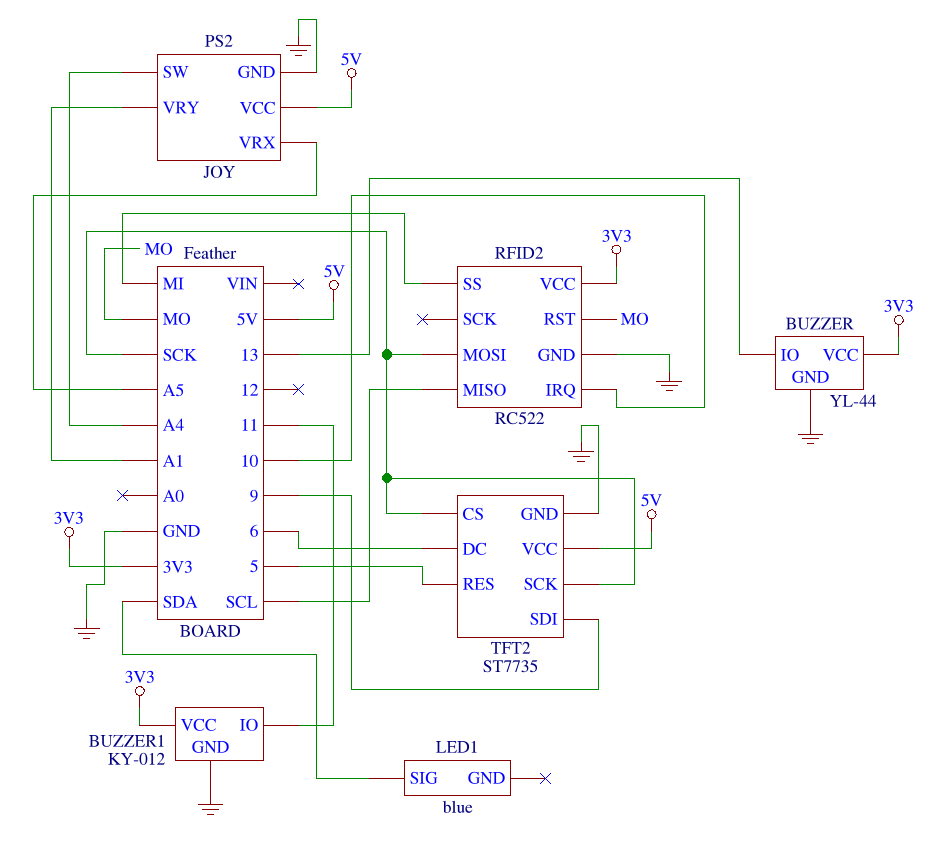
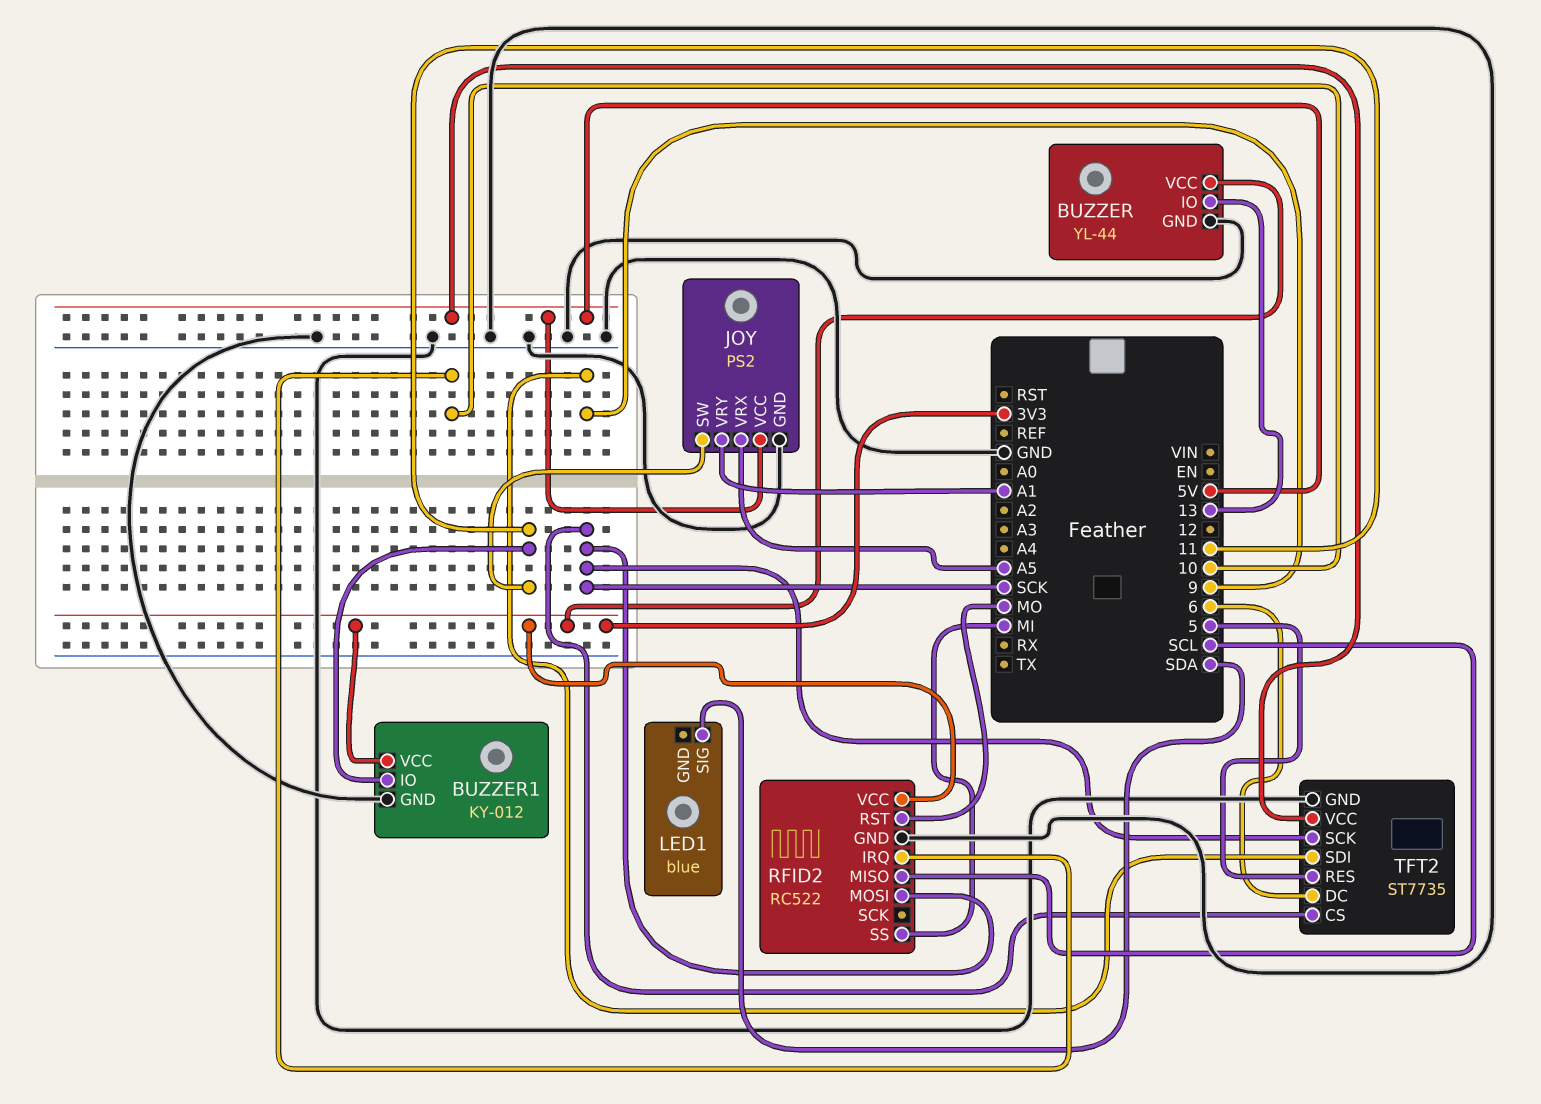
JOY pin SW: A4 -> 11

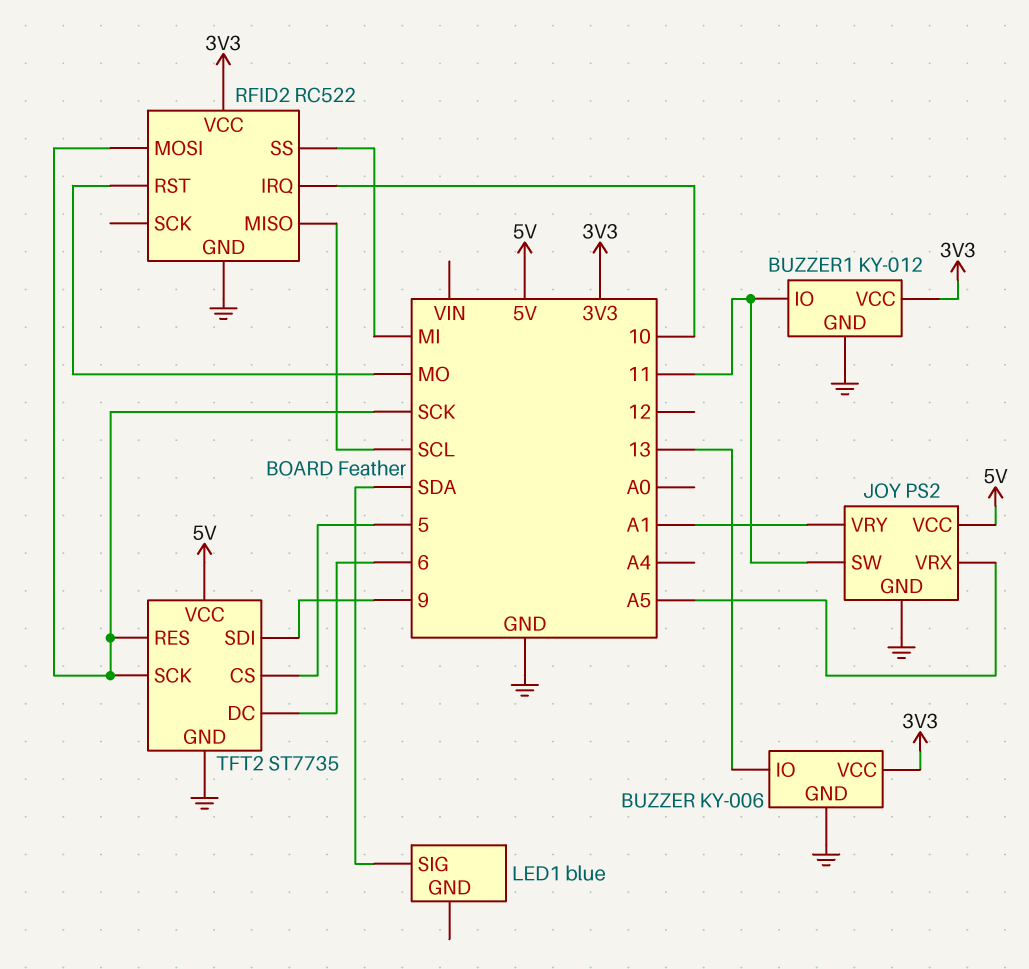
BUZZER: YL-44 -> KY-006
TFT2 pin CS: SCK -> 5
TFT2 pin RES: 5 -> SCK

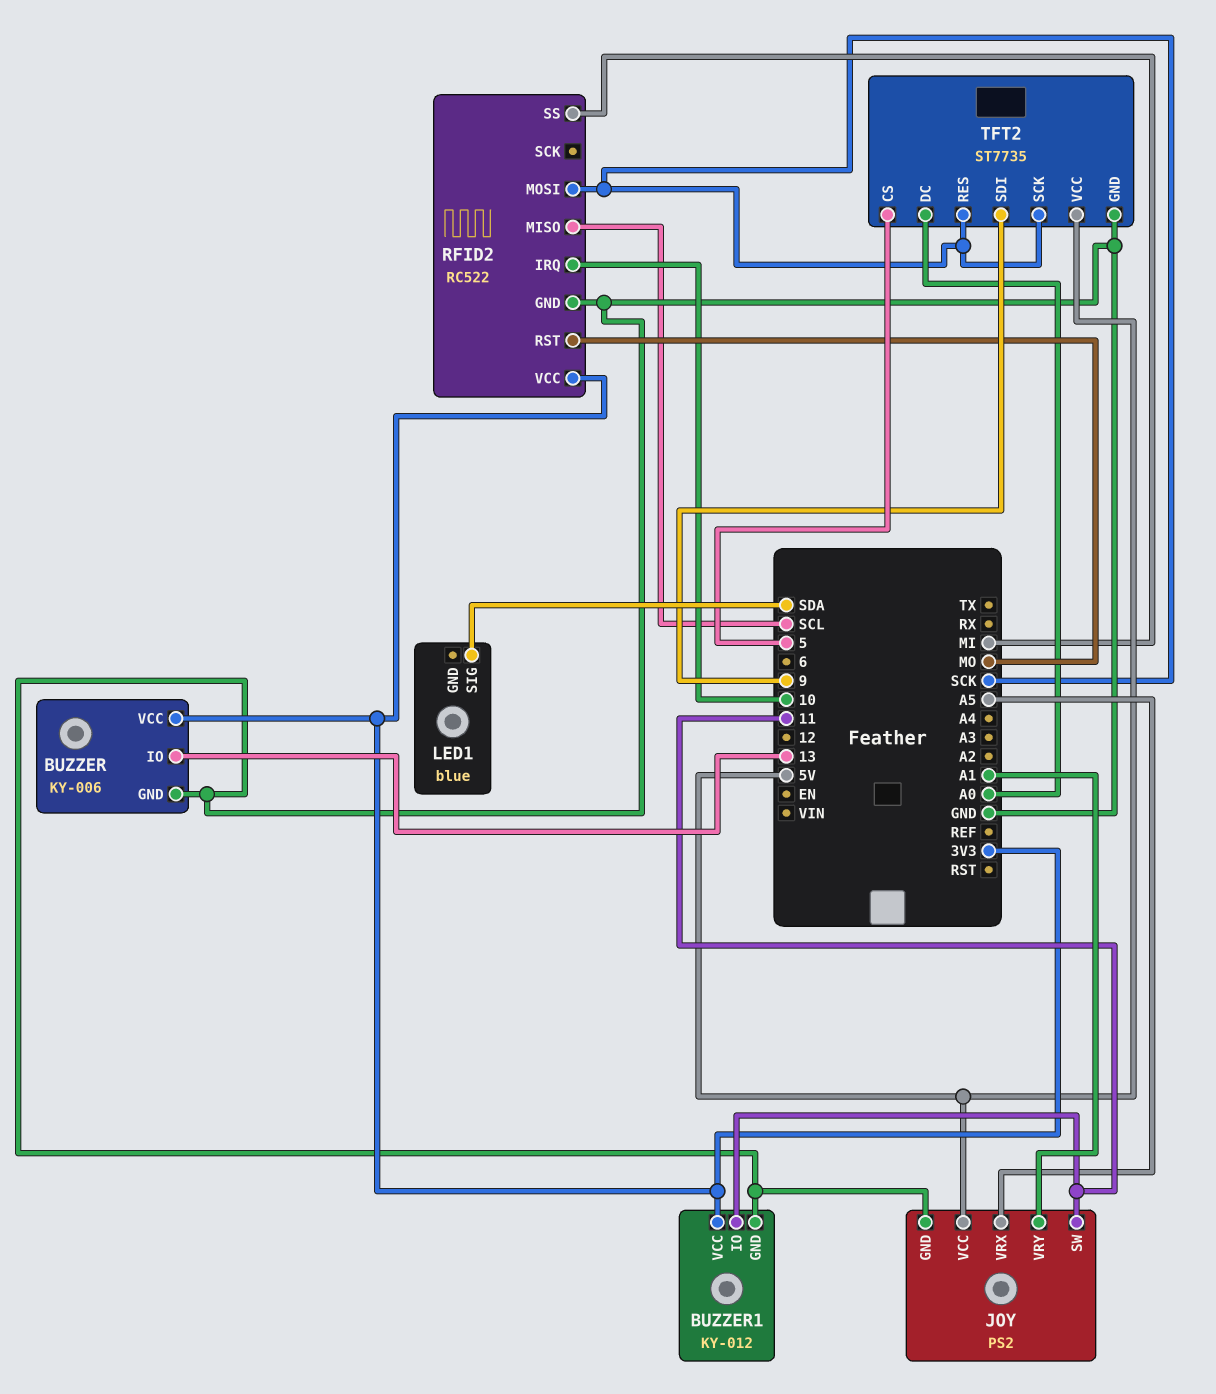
TFT2 pin DC: 6 -> A0

